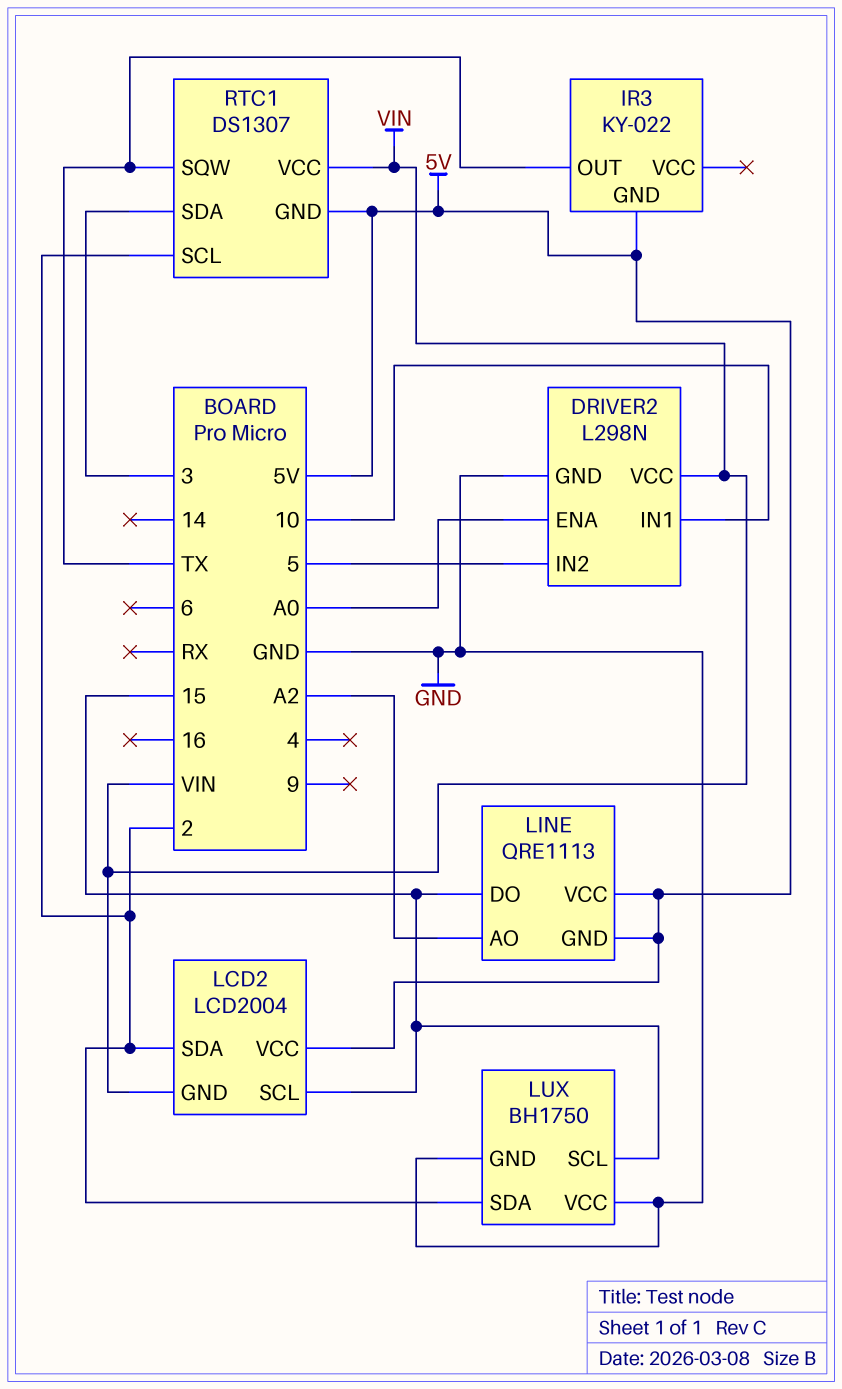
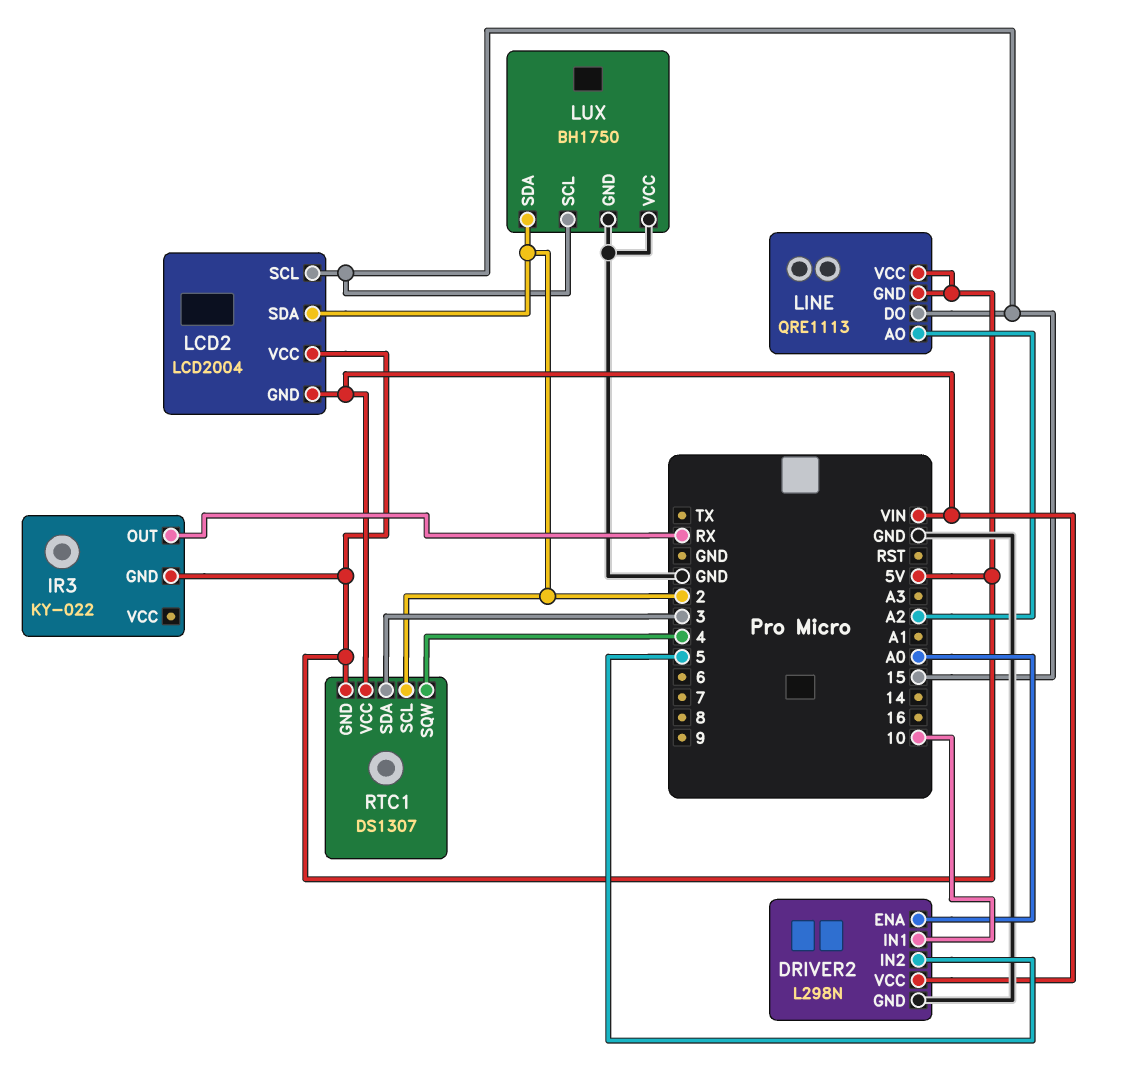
IR3 pin OUT: TX -> RX
RTC1 pin SQW: TX -> 4

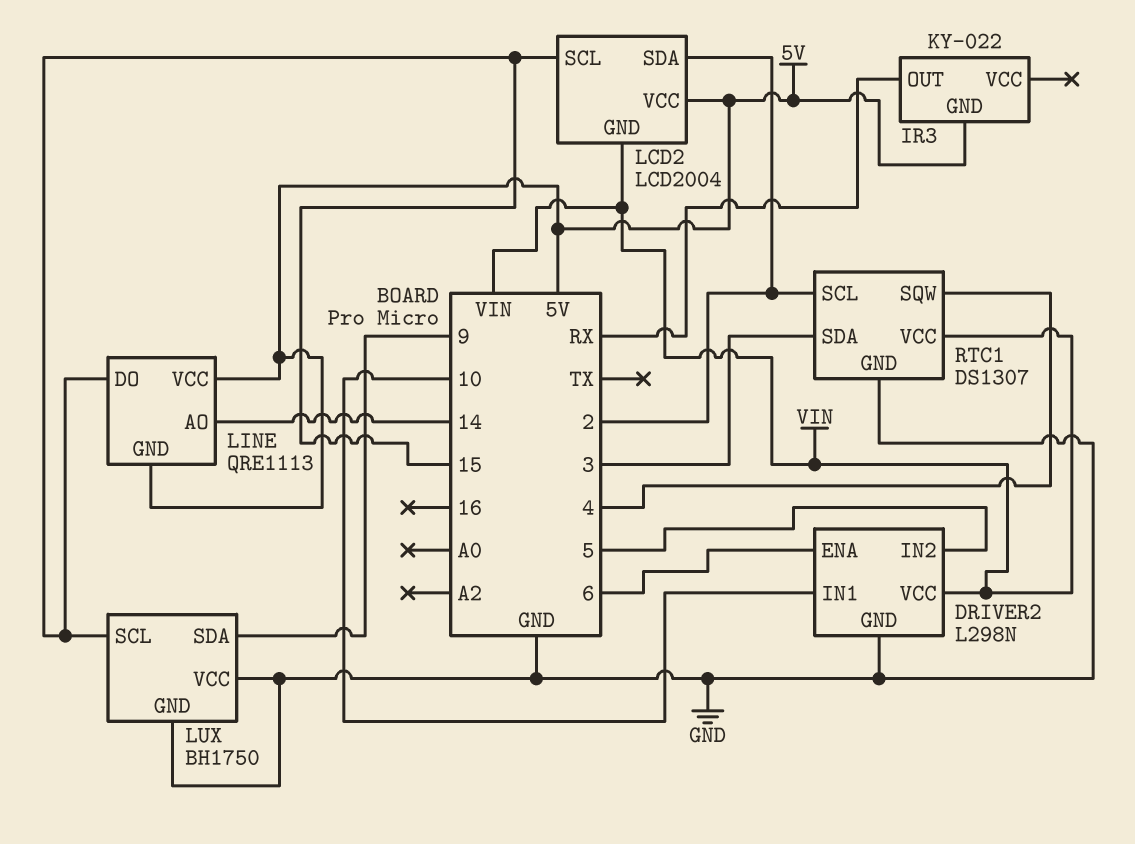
DRIVER2 pin ENA: A0 -> 6
LINE pin AO: A2 -> 14
LUX pin SDA: 2 -> 9
RTC1 pin GND: 5V -> GND

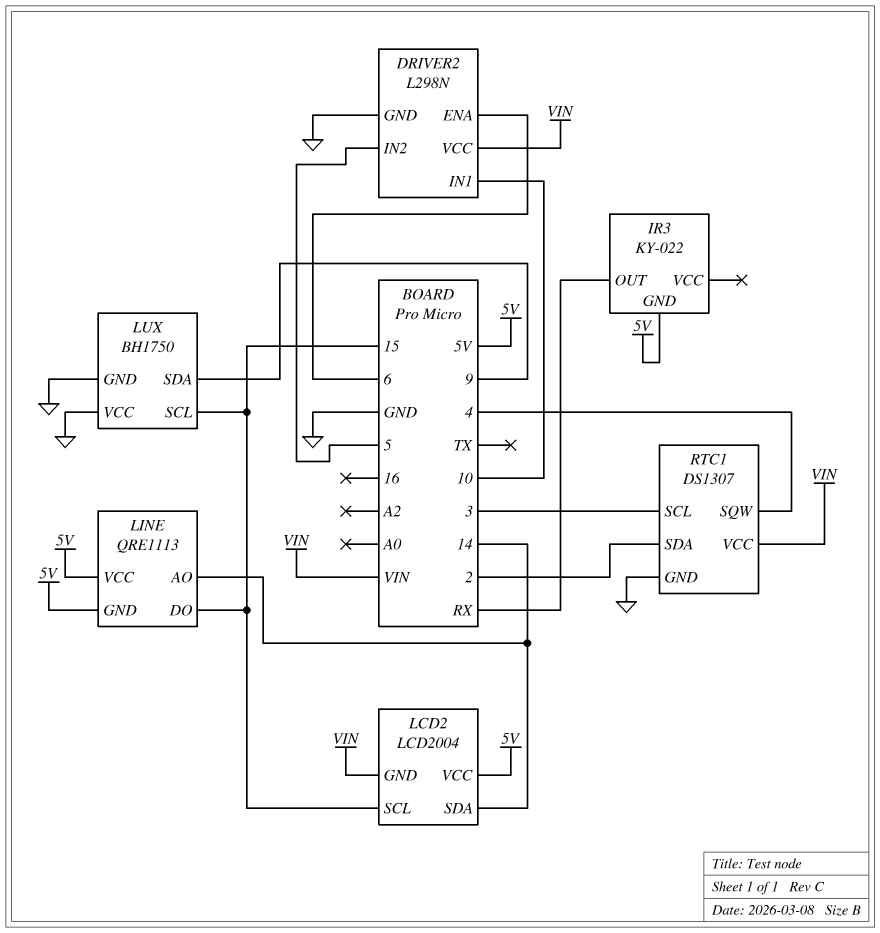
LCD2 pin SDA: 2 -> 14
RTC1 pin SCL: 2 -> 3
RTC1 pin SDA: 3 -> 2

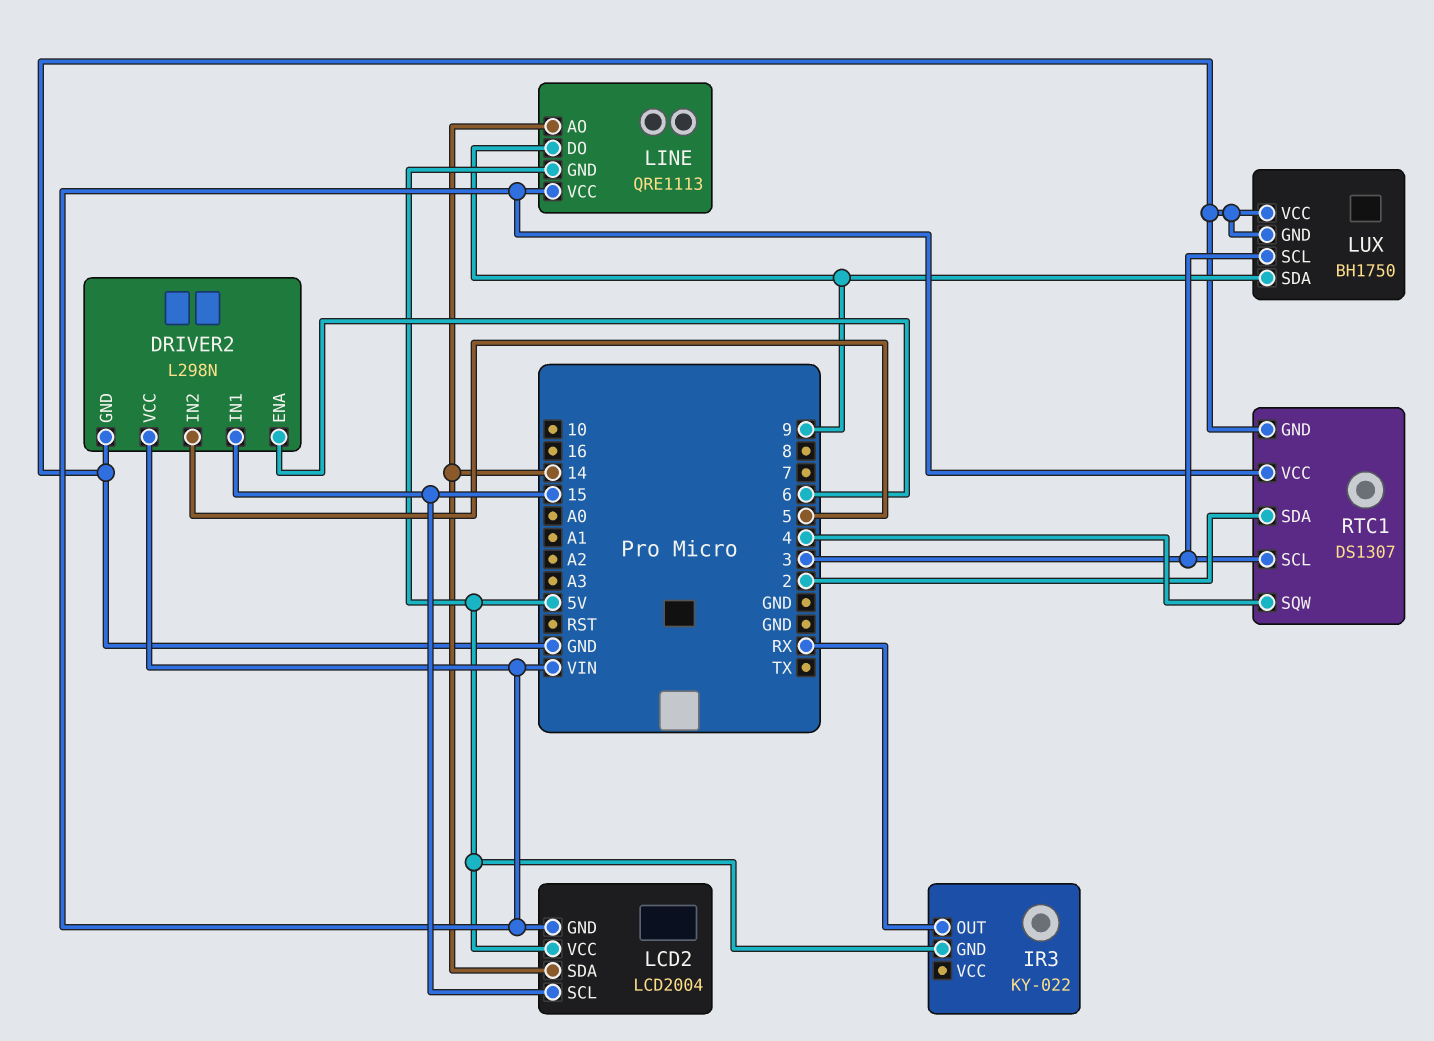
DRIVER2 pin IN1: 10 -> 15
LINE pin DO: 15 -> 9
LINE pin VCC: 5V -> VIN
LUX pin SCL: 15 -> 3

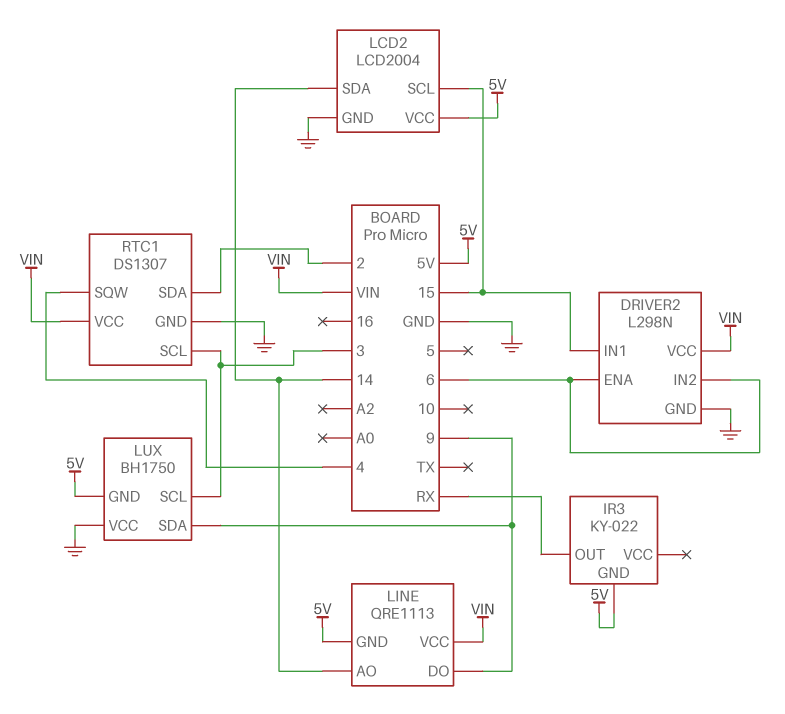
DRIVER2 pin IN2: 5 -> 6
LCD2 pin GND: VIN -> GND
LUX pin GND: GND -> 5V

